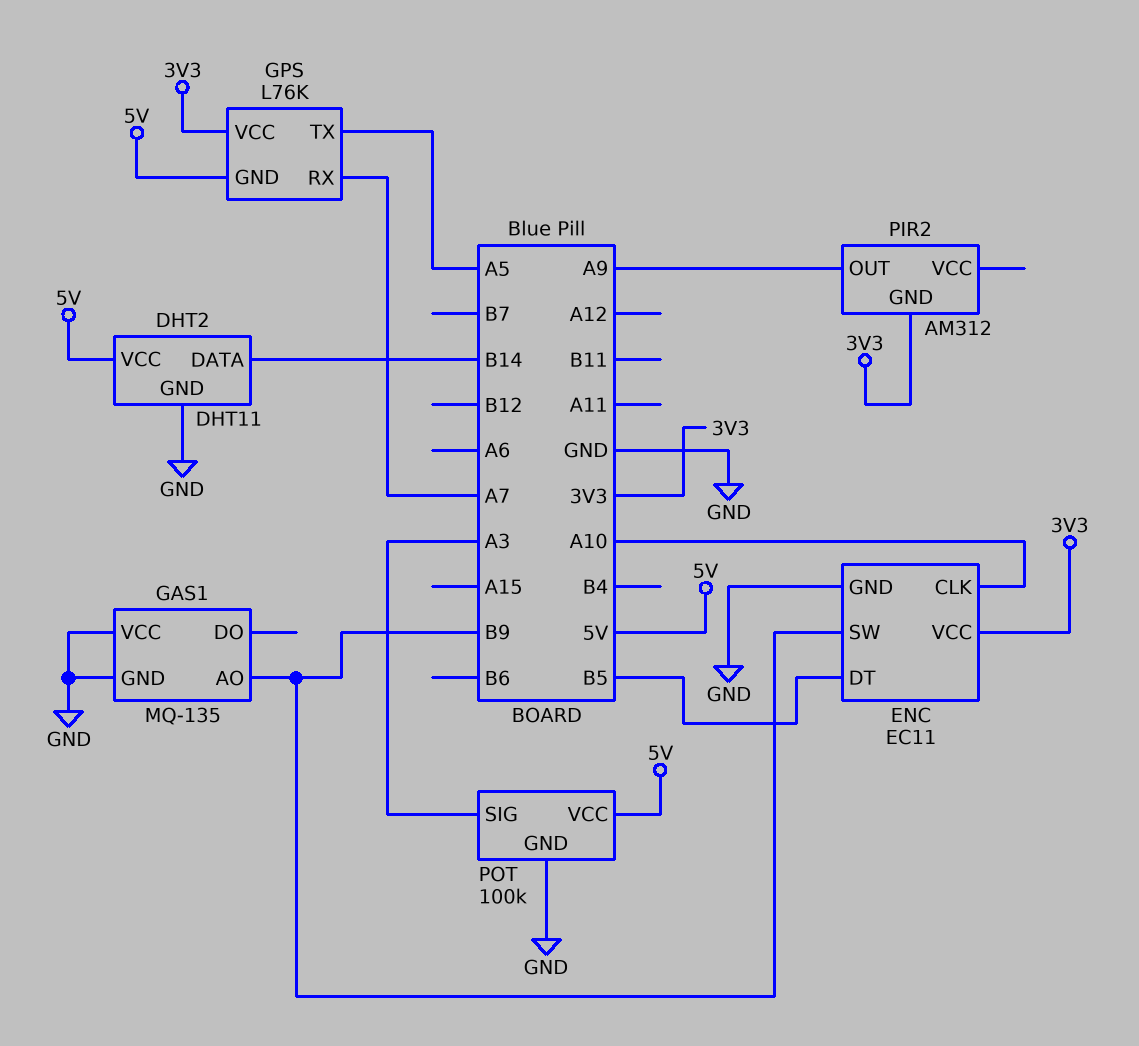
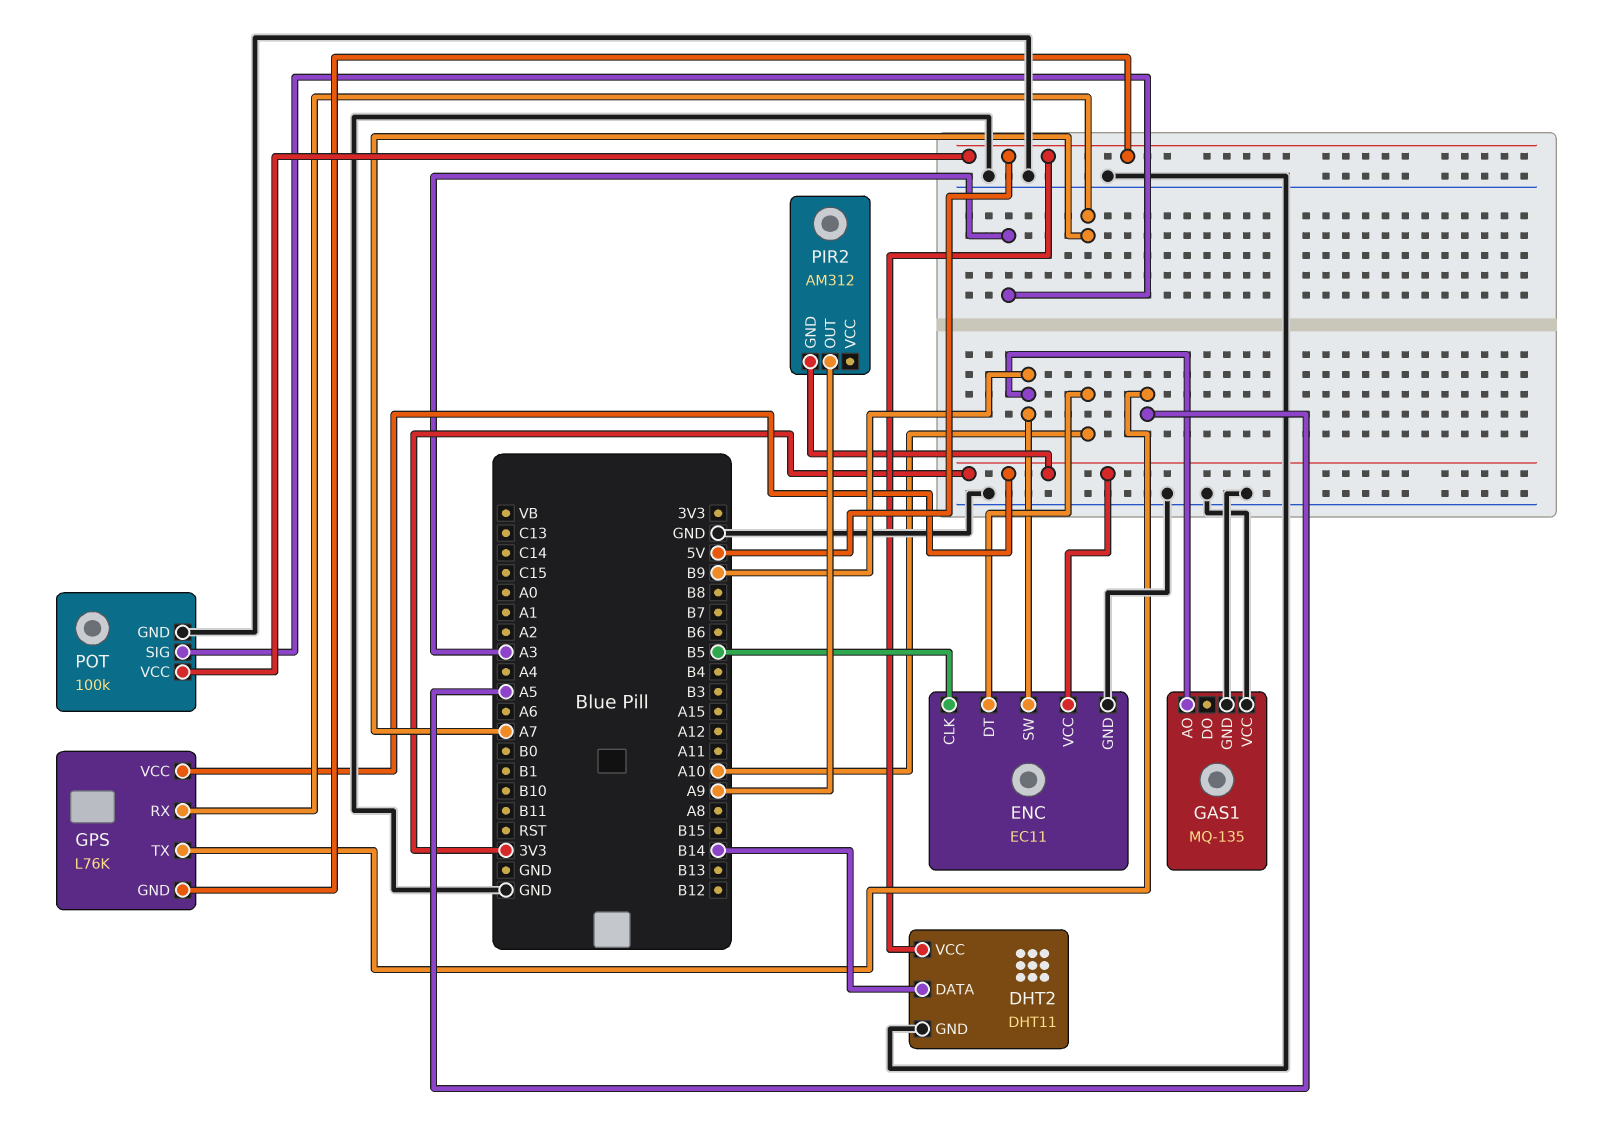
ENC pin CLK: A10 -> B5
ENC pin DT: B5 -> A10

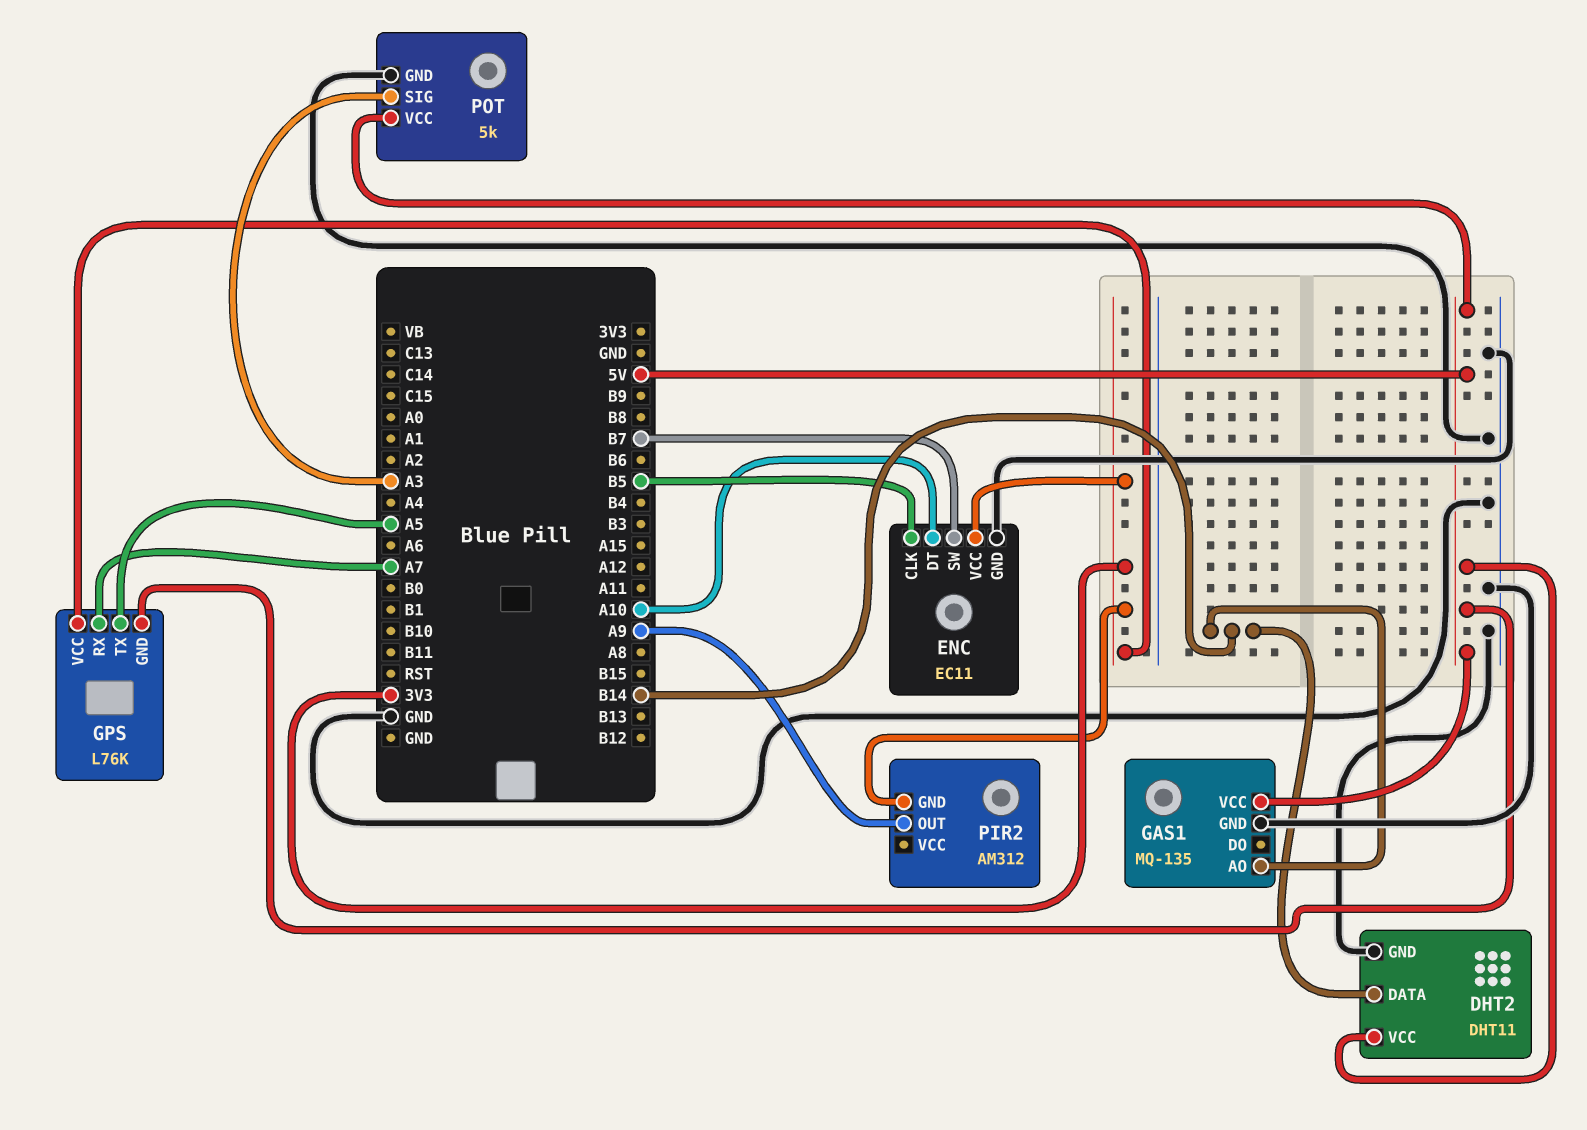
ENC pin SW: B9 -> B7
GAS1 pin AO: B9 -> B14
GAS1 pin VCC: GND -> 5V
POT: 100k -> 5k

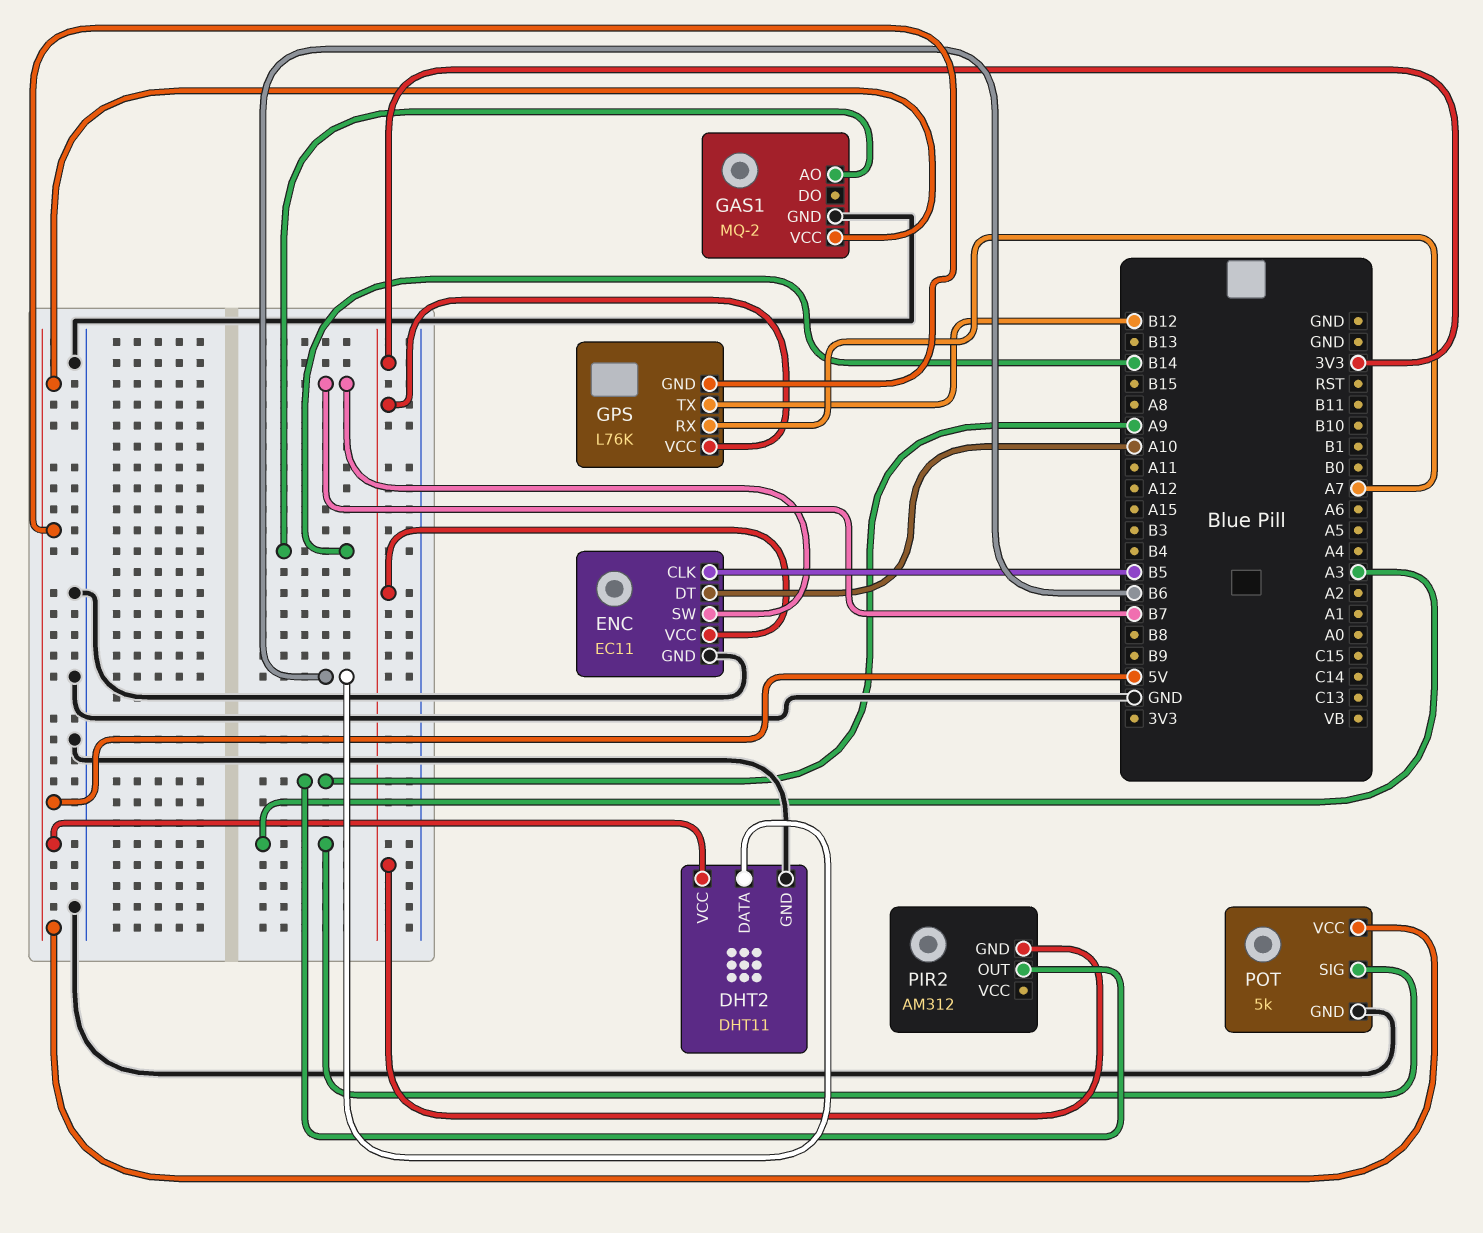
DHT2 pin DATA: B14 -> B6
GAS1: MQ-135 -> MQ-2
GPS pin TX: A5 -> B12

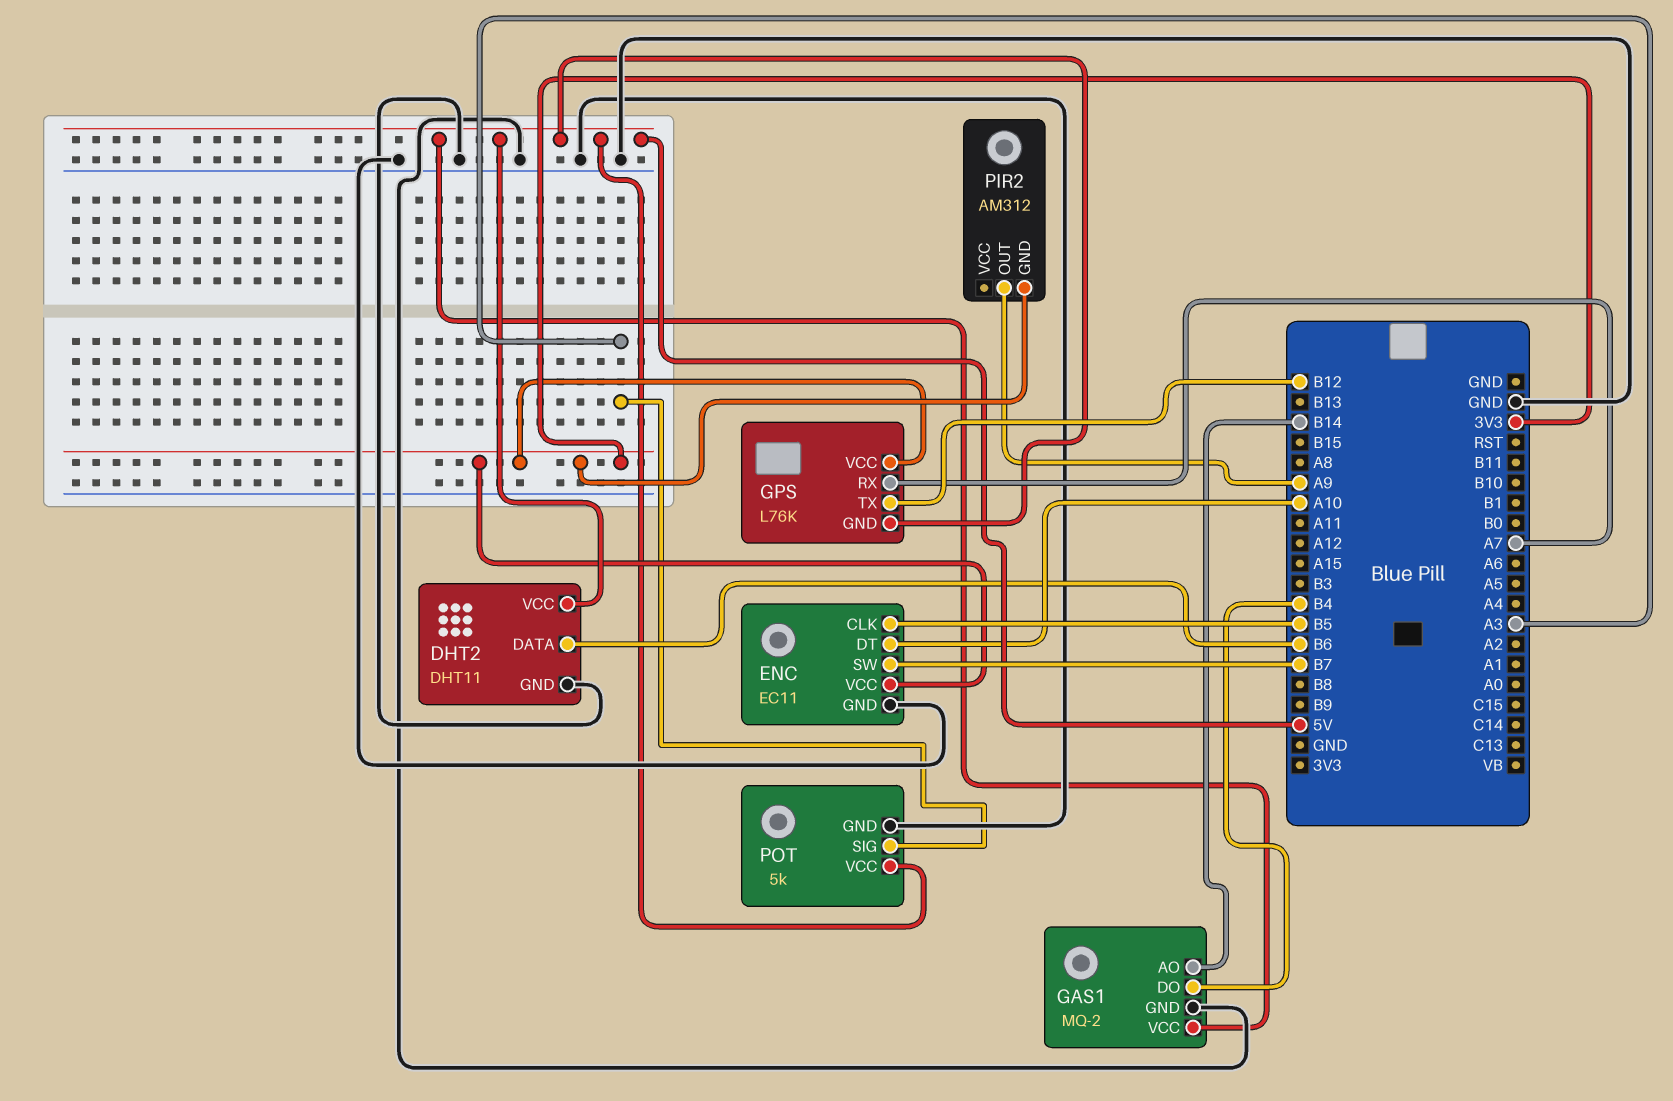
GAS1 pin DO: none -> B4

